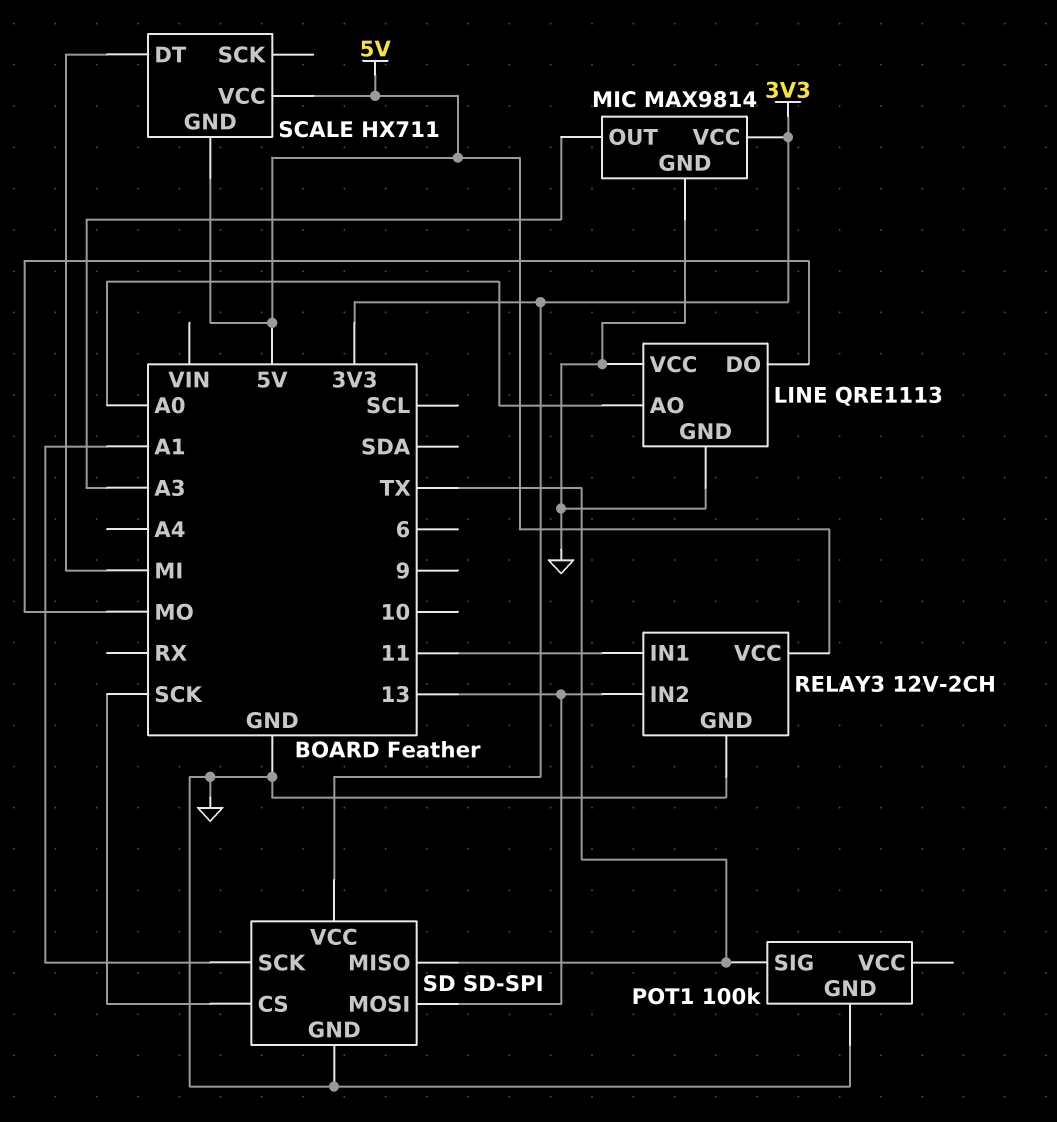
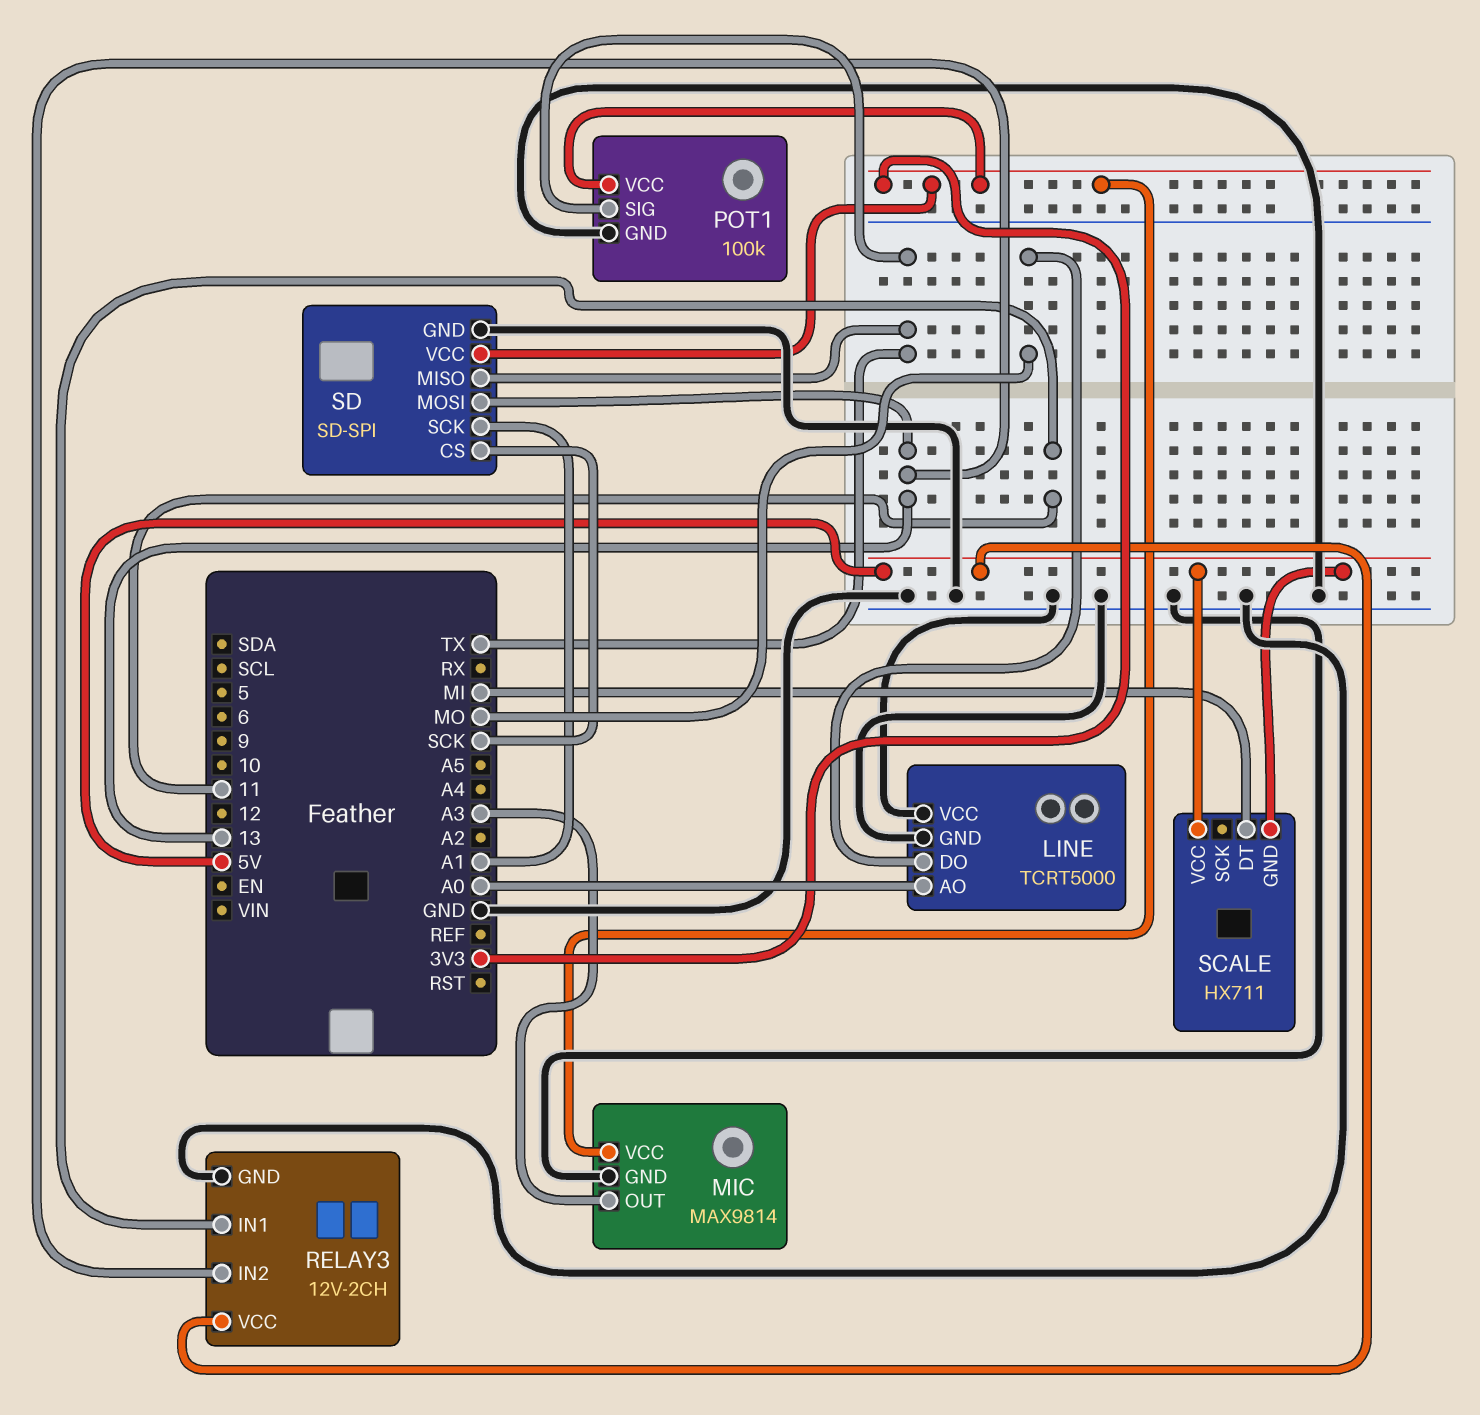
LINE: QRE1113 -> TCRT5000
POT1 pin VCC: none -> 3V3

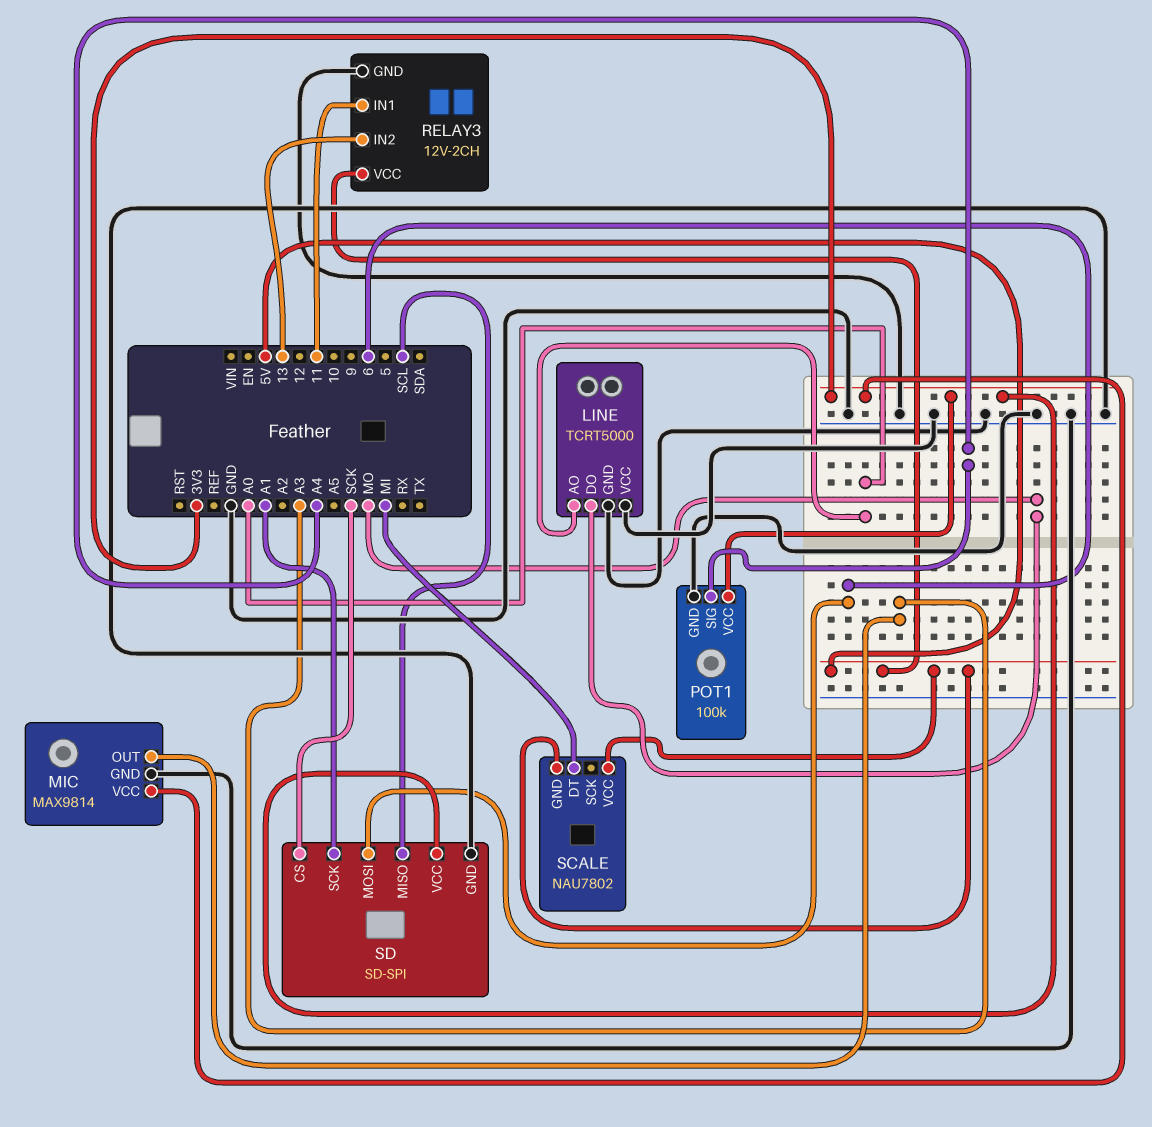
POT1 pin SIG: TX -> A4
SCALE: HX711 -> NAU7802
SD pin MISO: TX -> SCL
SD pin MOSI: 13 -> 6

